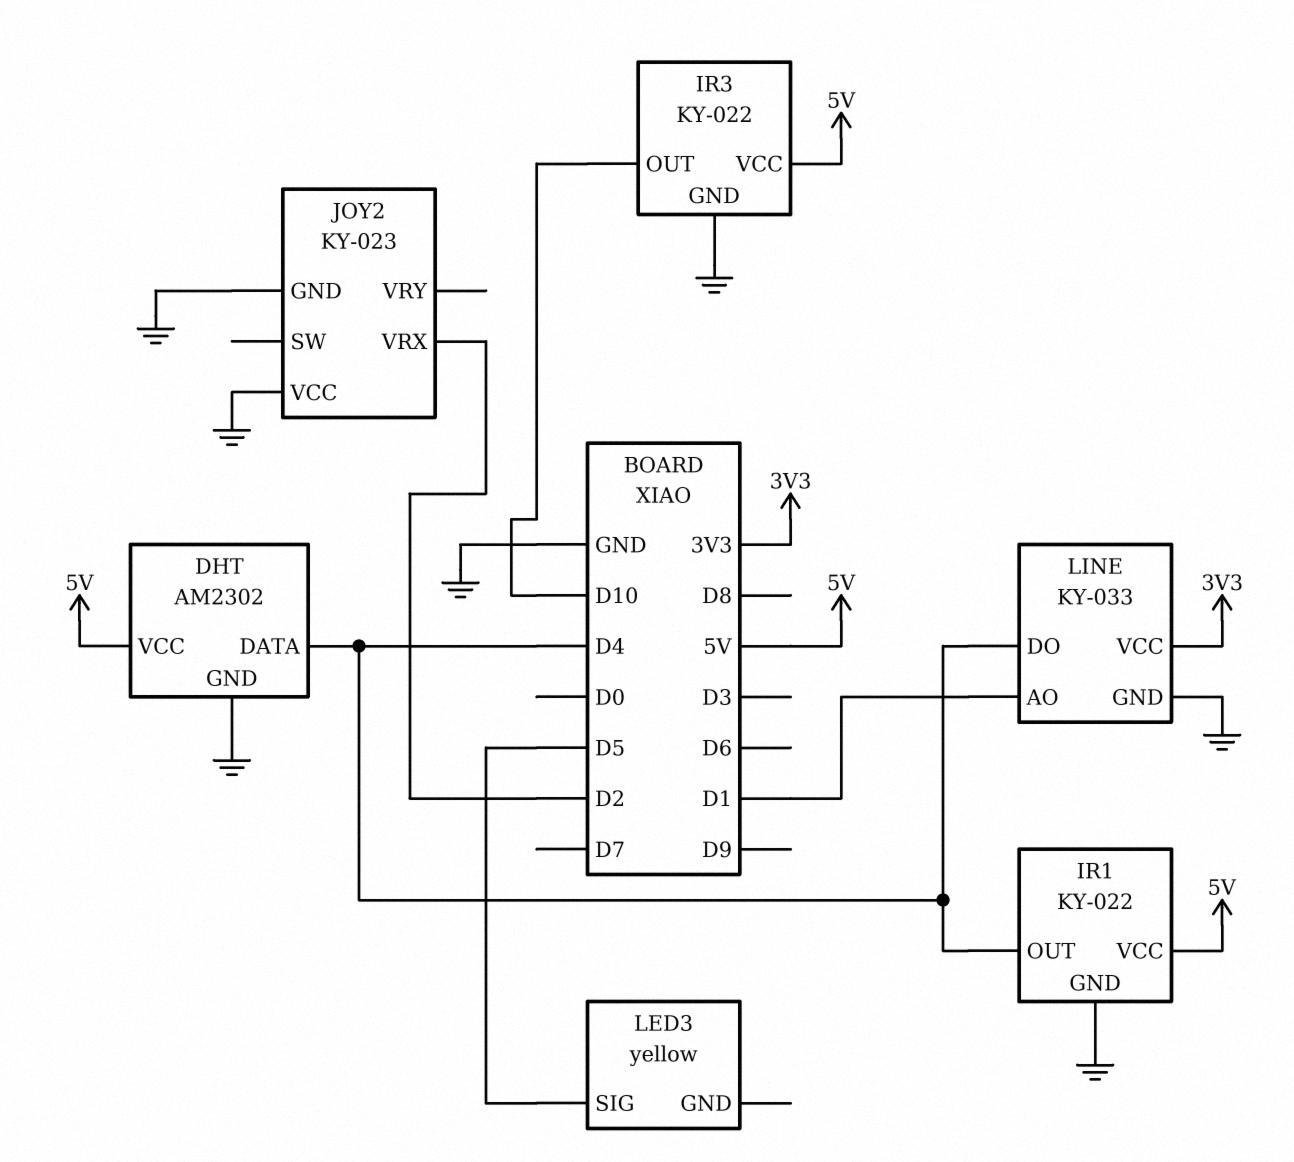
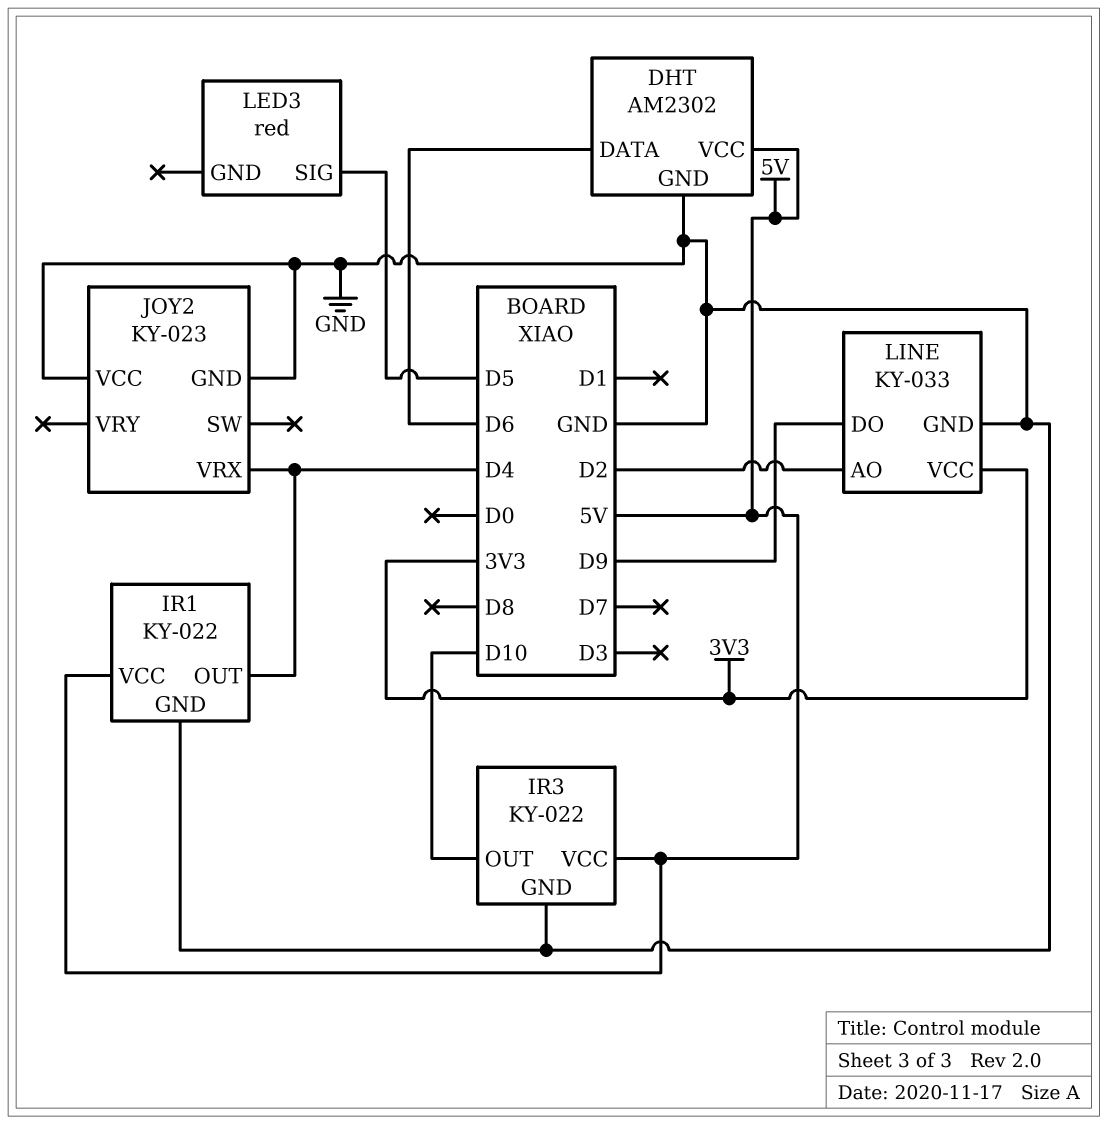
DHT pin DATA: D4 -> D6
JOY2 pin VRX: D2 -> D4
LED3: yellow -> red
LINE pin AO: D1 -> D2
LINE pin DO: D4 -> D9

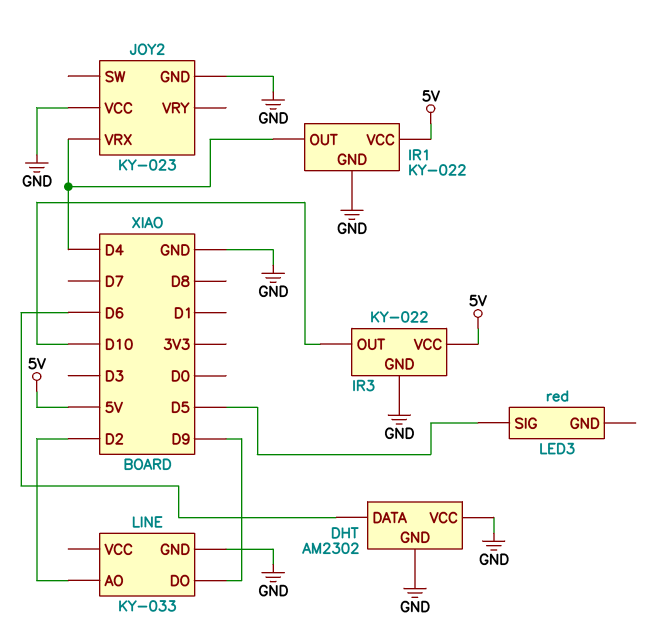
DHT pin VCC: 5V -> GND
LINE pin VCC: 3V3 -> none

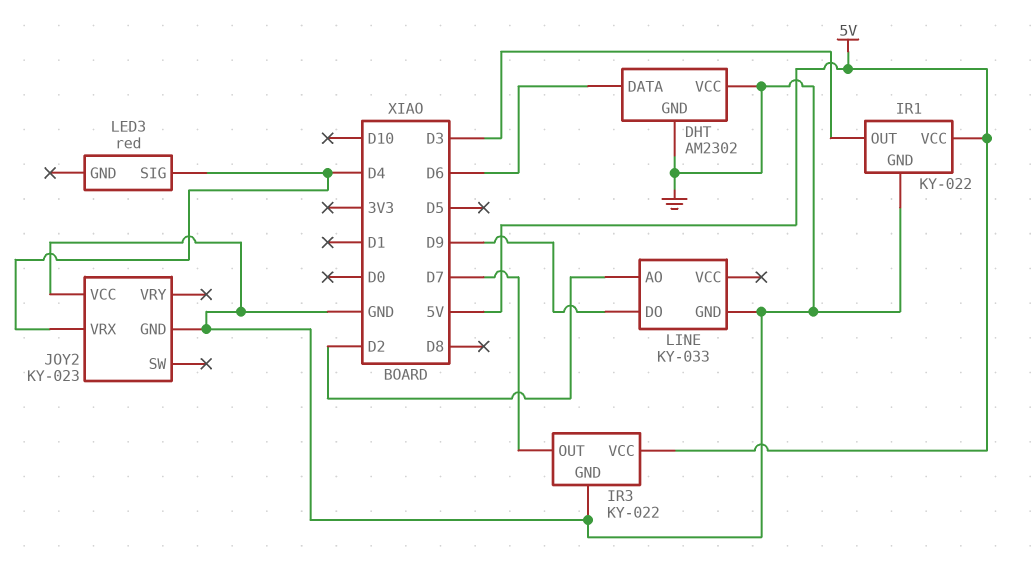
IR1 pin OUT: D4 -> D3
IR3 pin OUT: D10 -> D7
LED3 pin SIG: D5 -> D4

